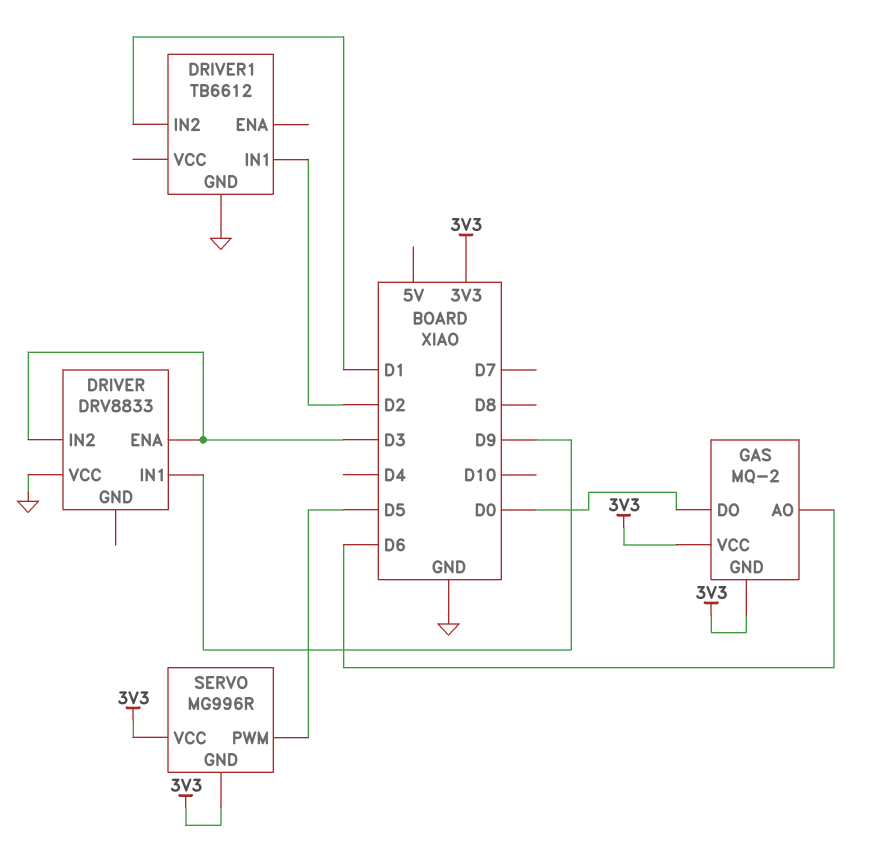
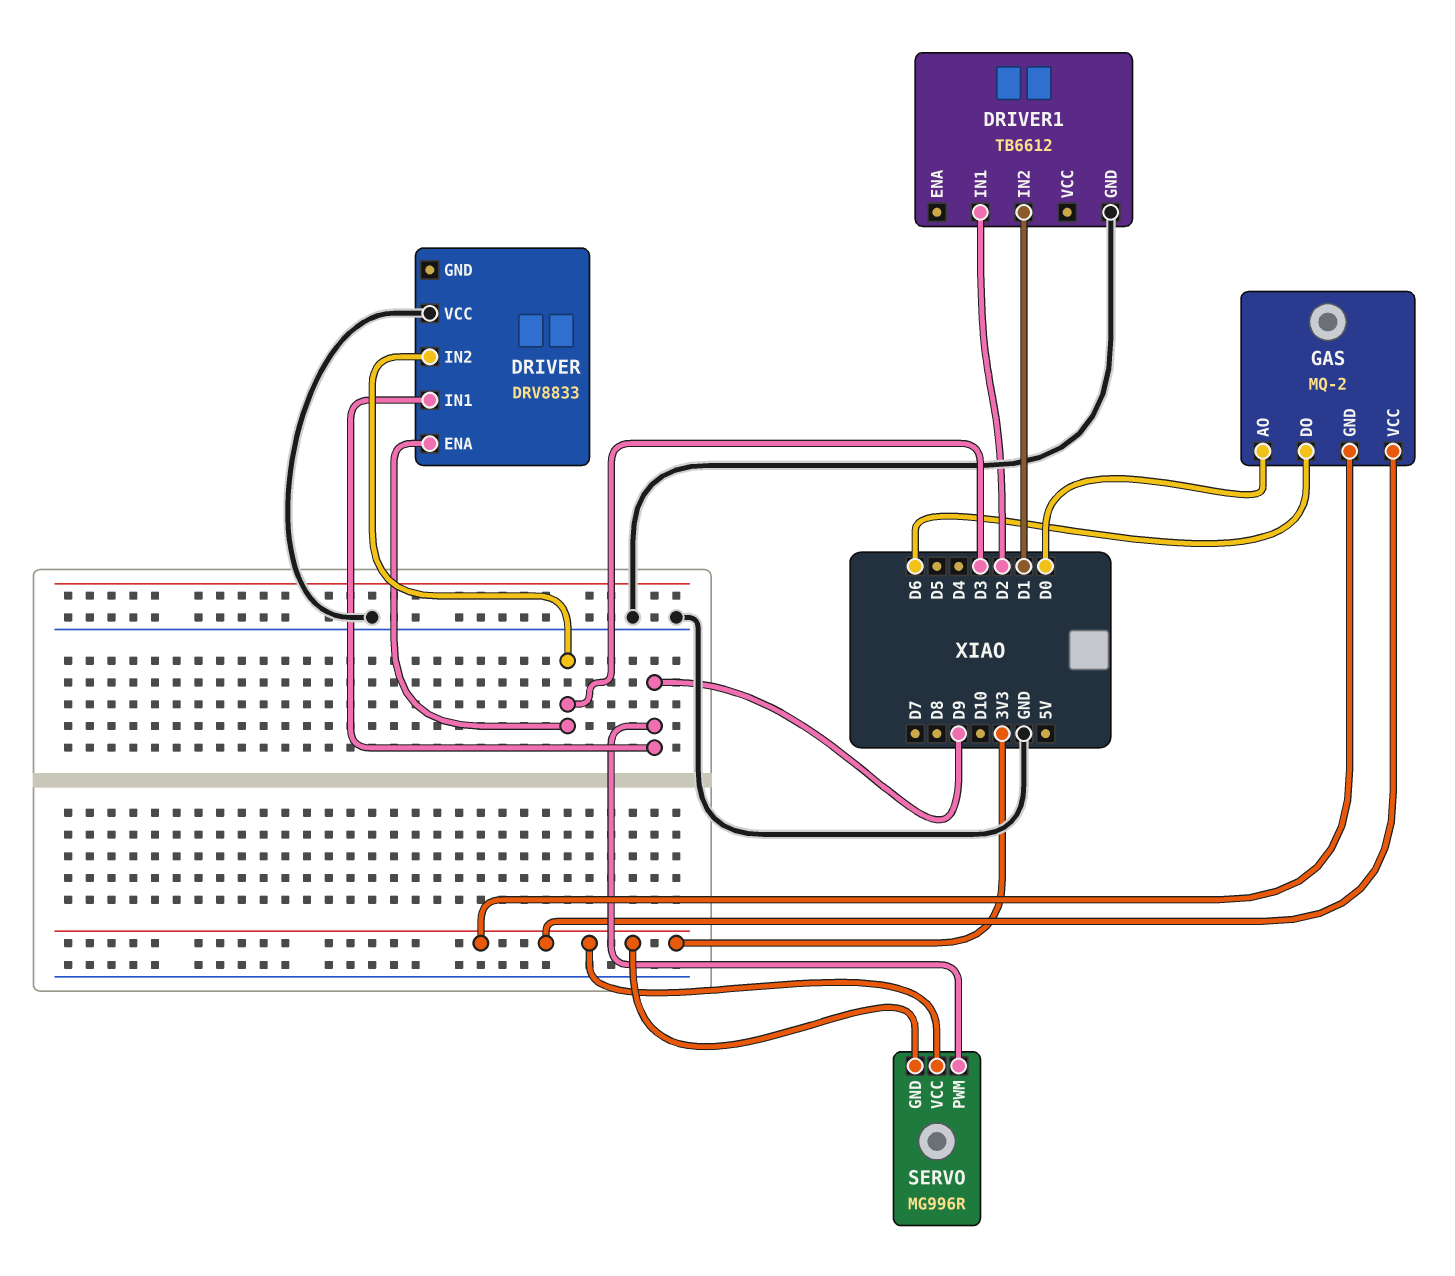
GAS pin AO: D6 -> D0
GAS pin DO: D0 -> D6
SERVO pin PWM: D5 -> D9

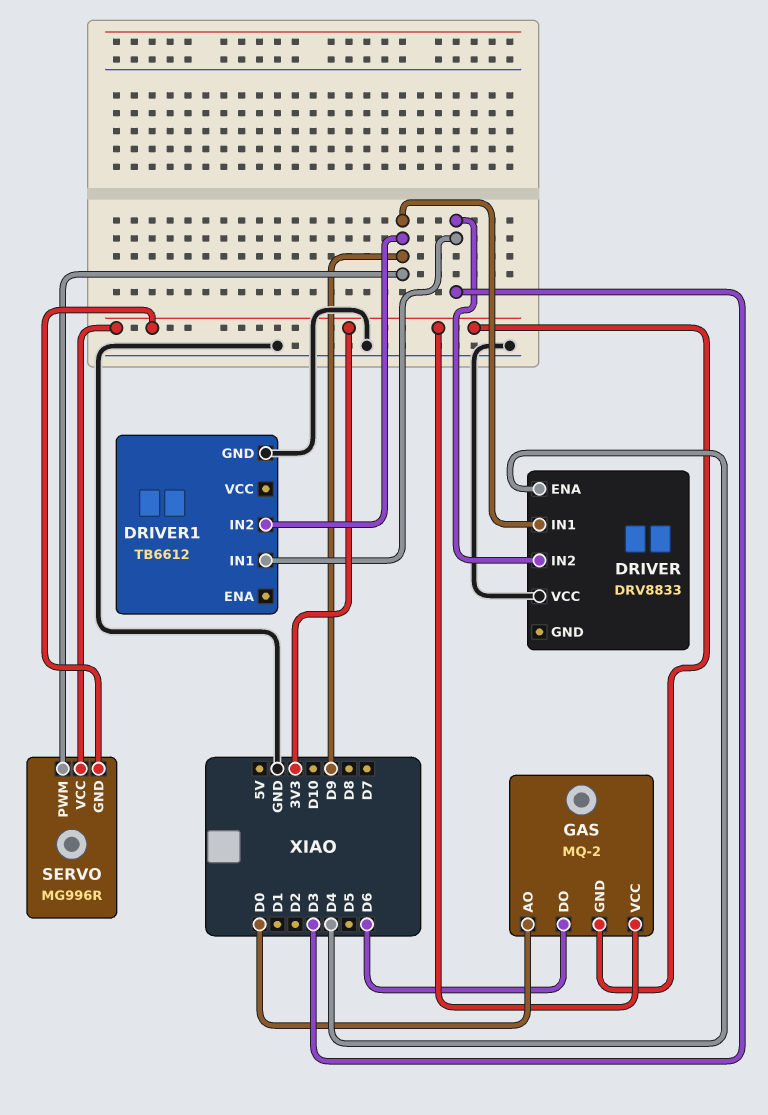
DRIVER pin ENA: D3 -> D4
DRIVER1 pin IN1: D2 -> D3
DRIVER1 pin IN2: D1 -> D9

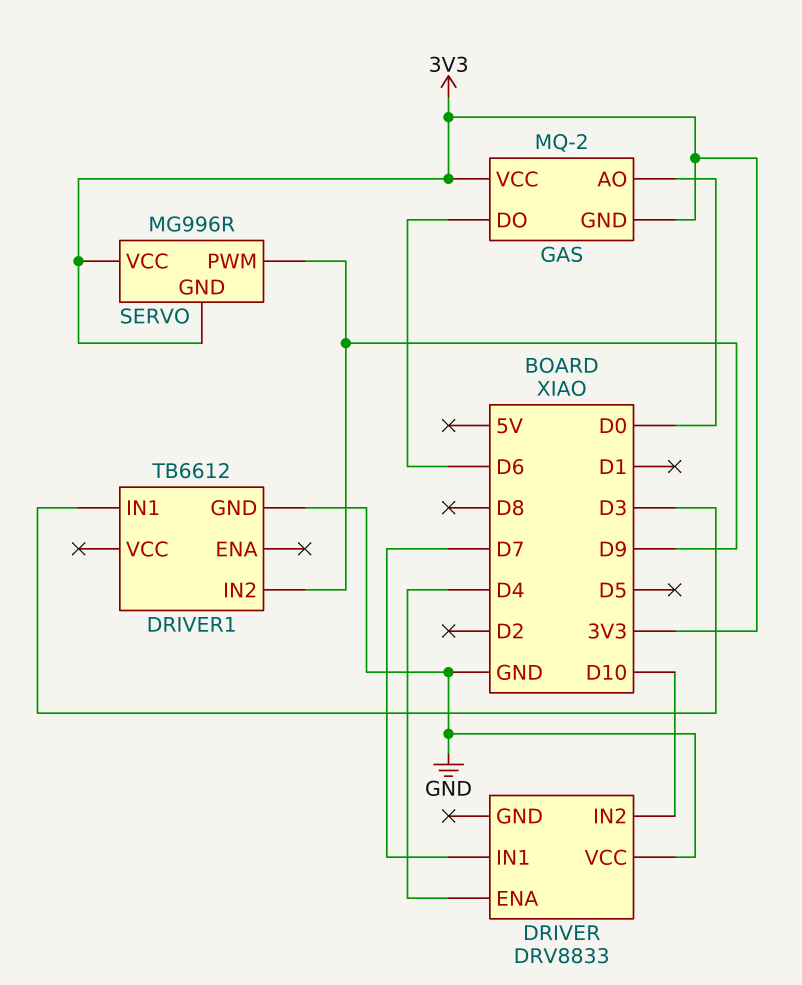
DRIVER pin IN1: D9 -> D7
DRIVER pin IN2: D3 -> D10

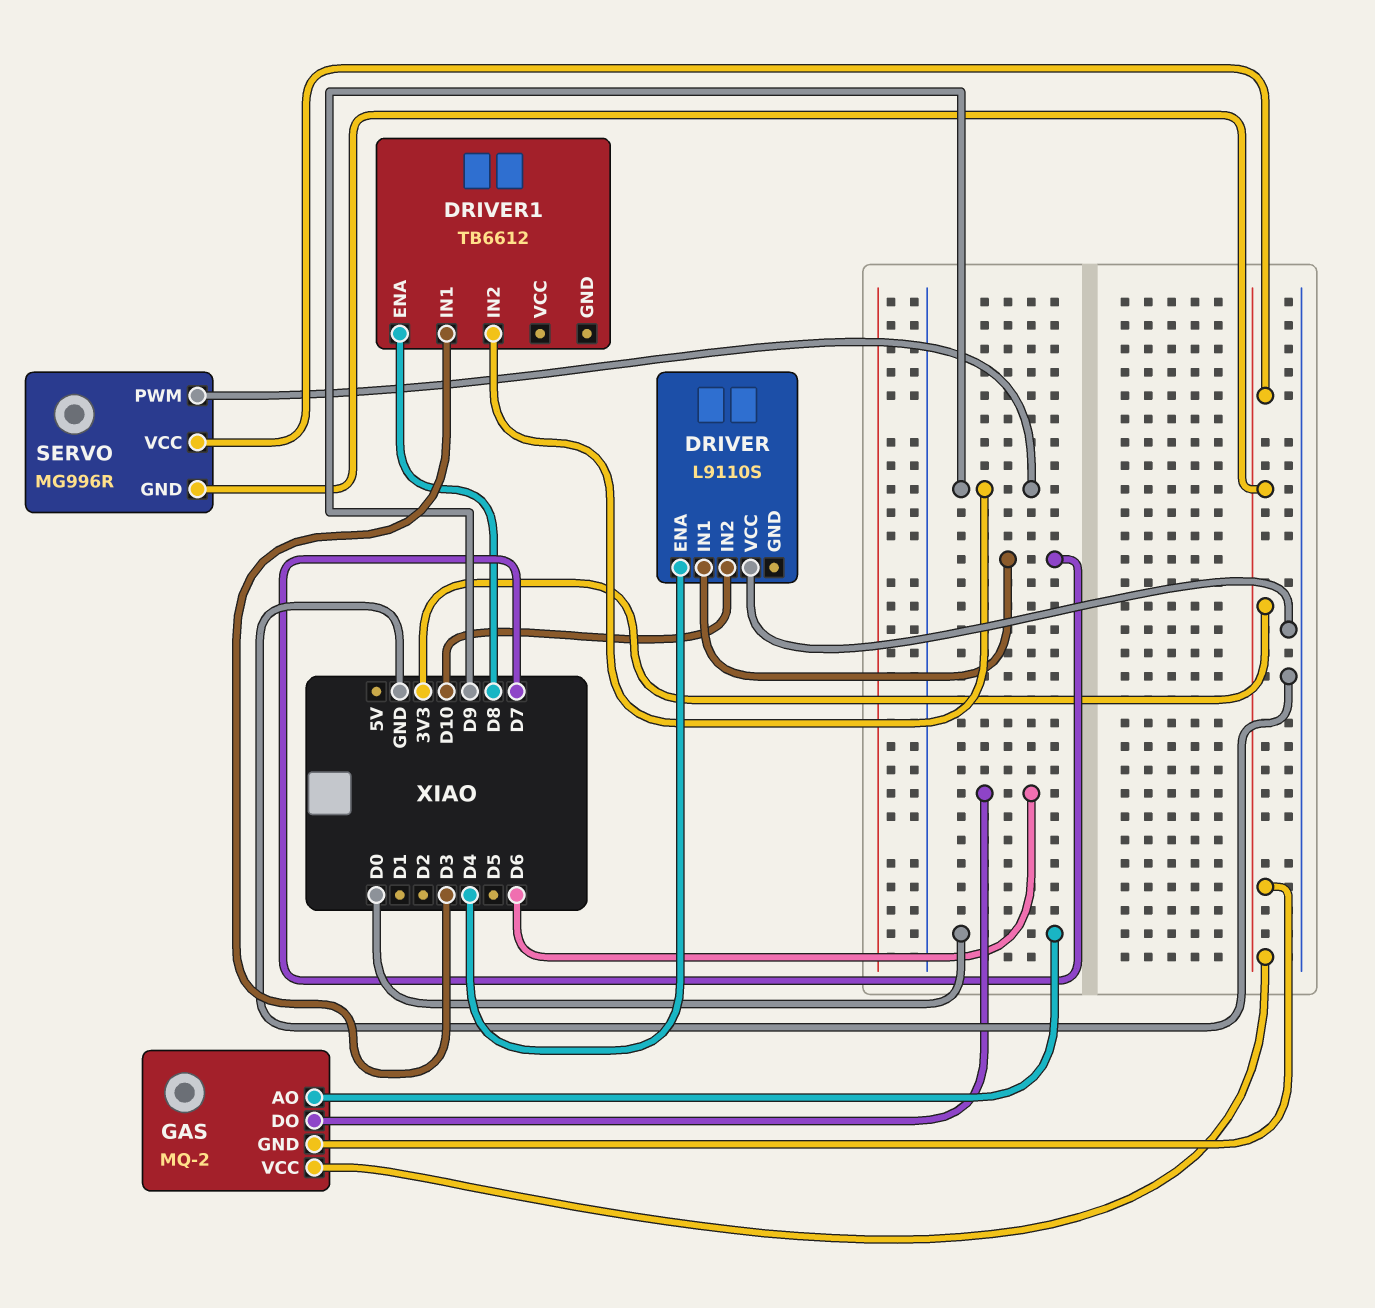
DRIVER: DRV8833 -> L9110S
DRIVER1 pin ENA: none -> D8
DRIVER1 pin GND: GND -> none

